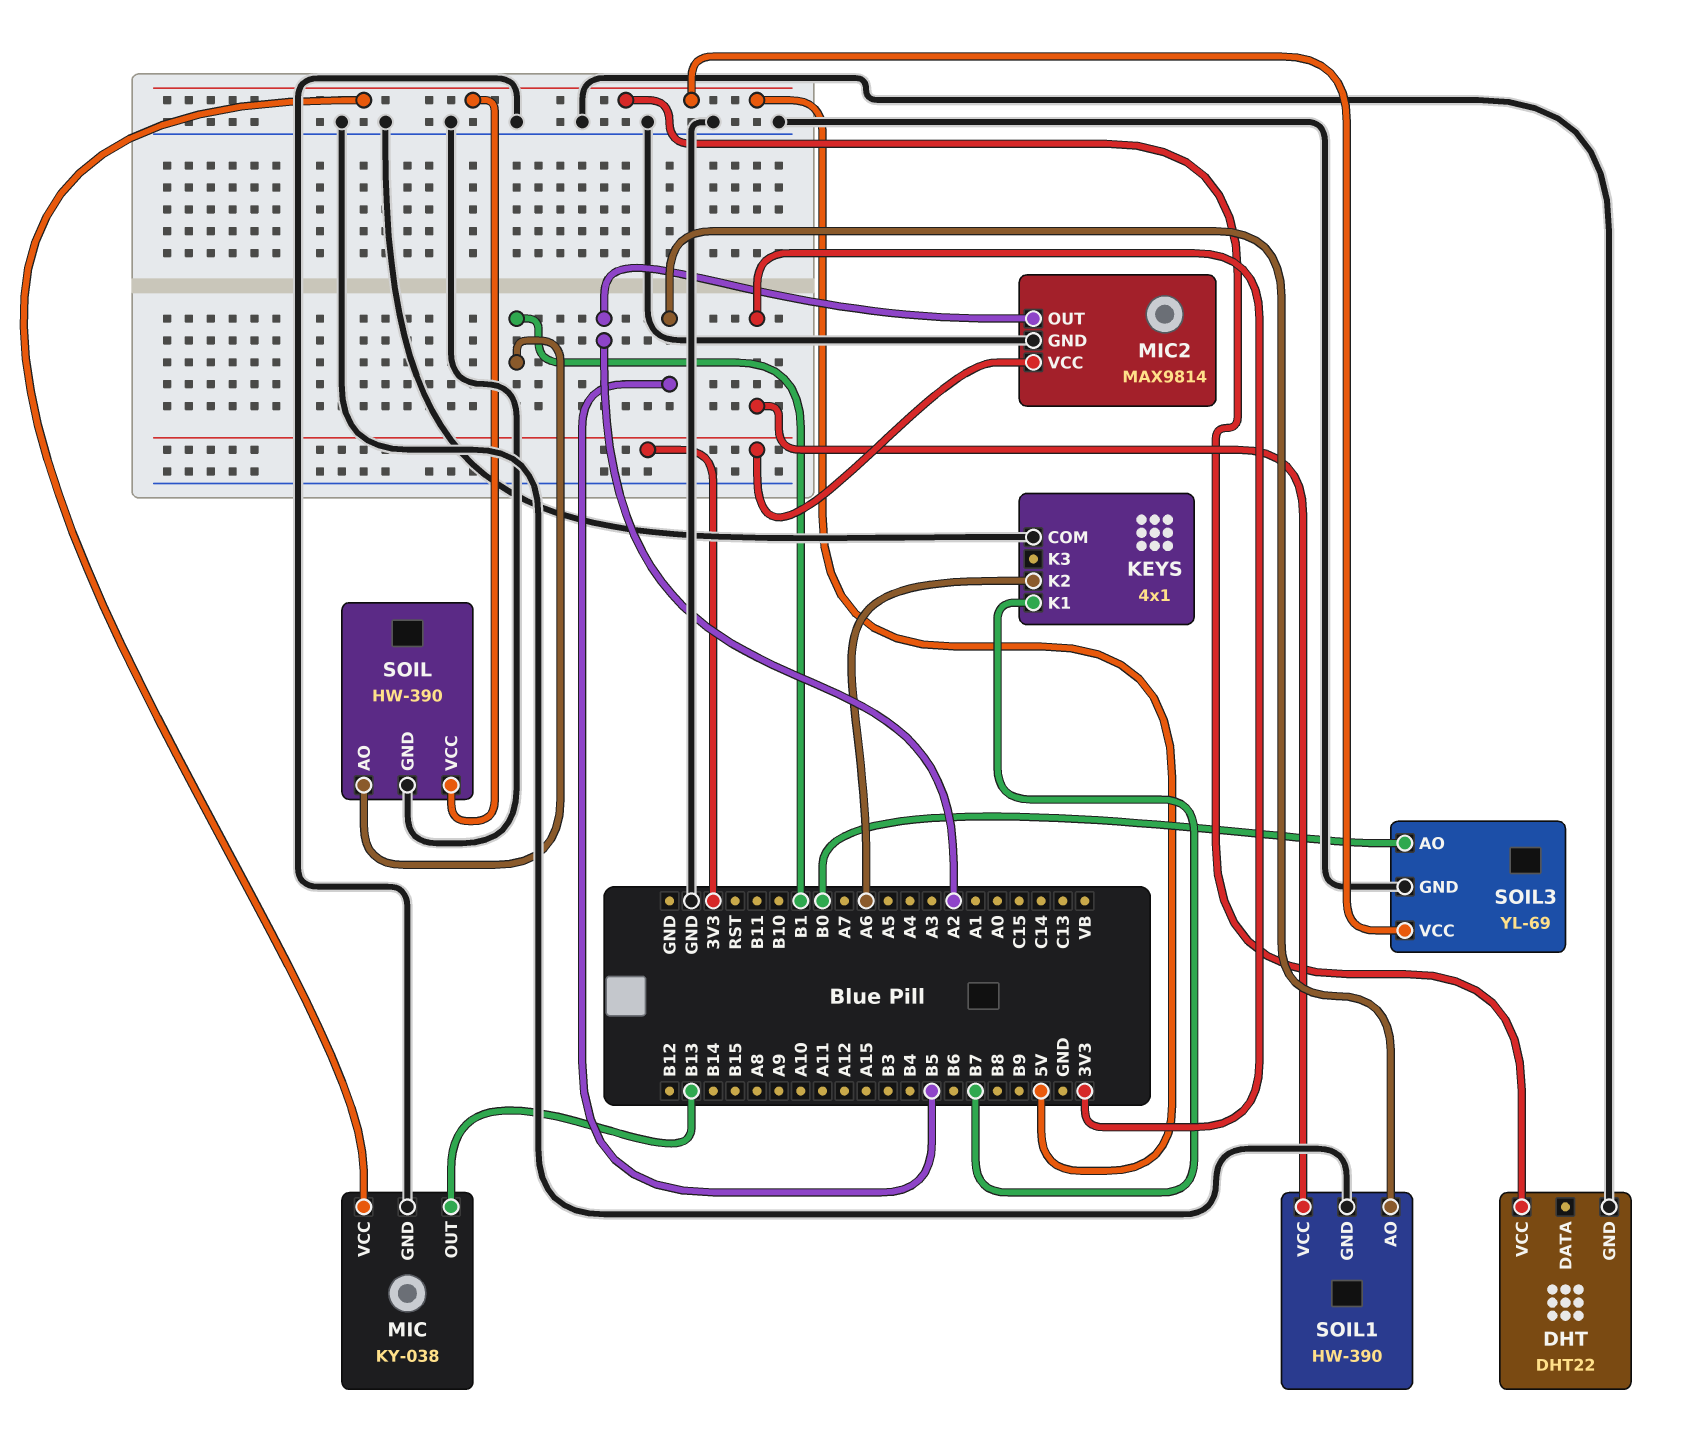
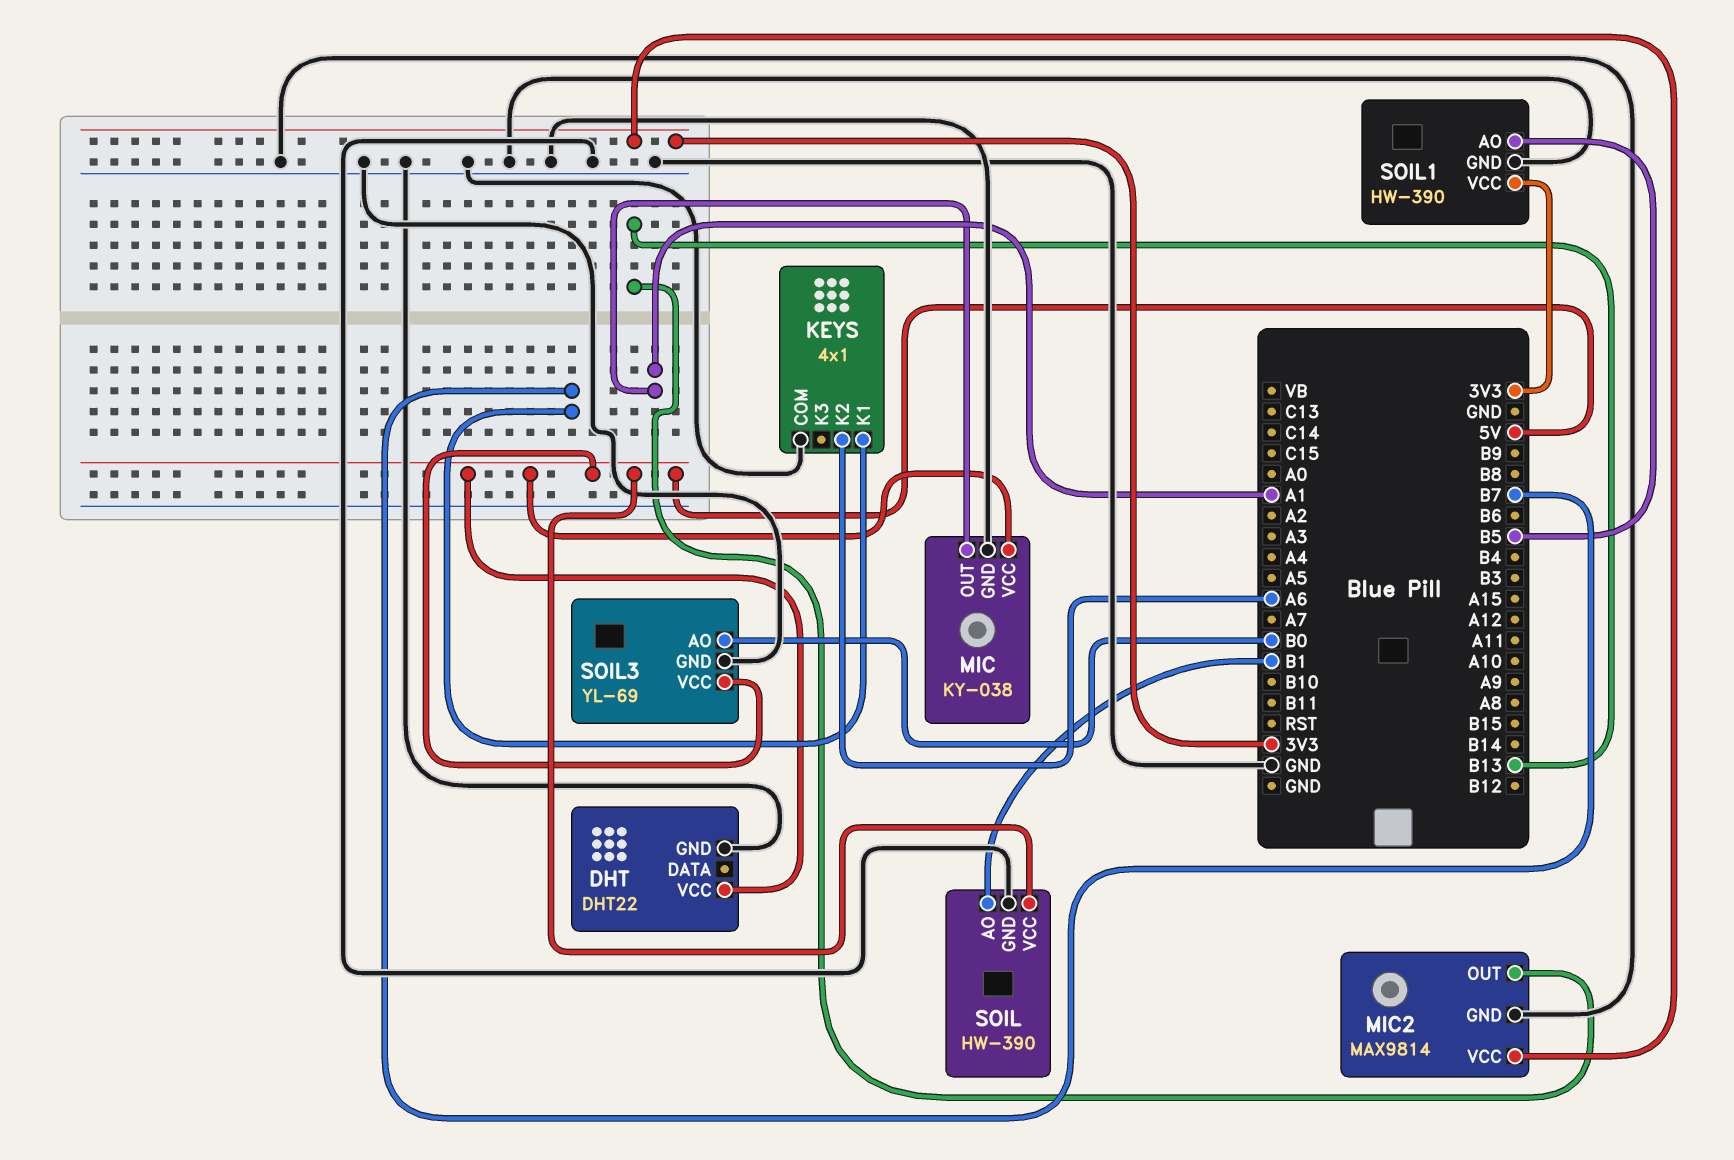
MIC pin OUT: B13 -> A1
MIC2 pin OUT: A2 -> B13

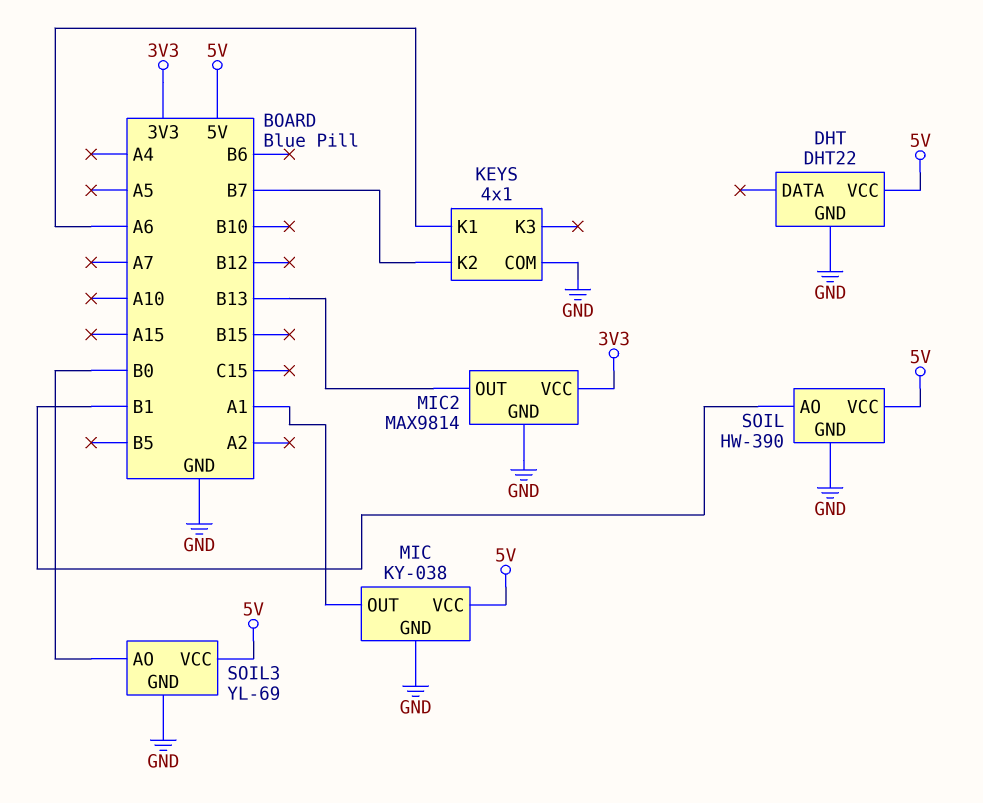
KEYS pin K1: B7 -> A6
KEYS pin K2: A6 -> B7
SOIL1: HW-390 -> none
SOIL1 pin AO: B5 -> none
SOIL1 pin GND: GND -> none
SOIL1 pin VCC: 3V3 -> none

